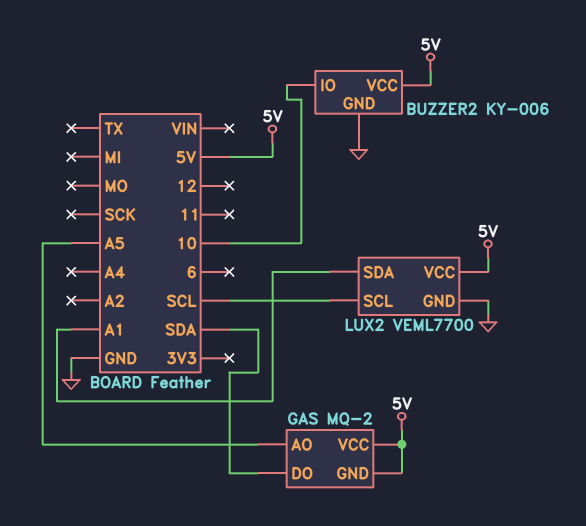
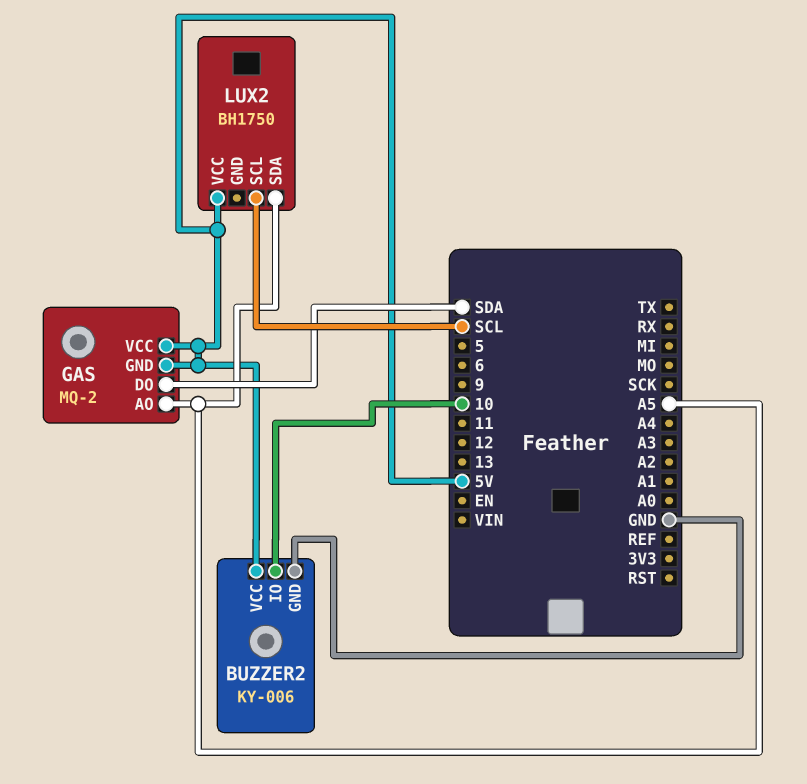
LUX2: VEML7700 -> BH1750
LUX2 pin GND: GND -> none
LUX2 pin SDA: A1 -> A5

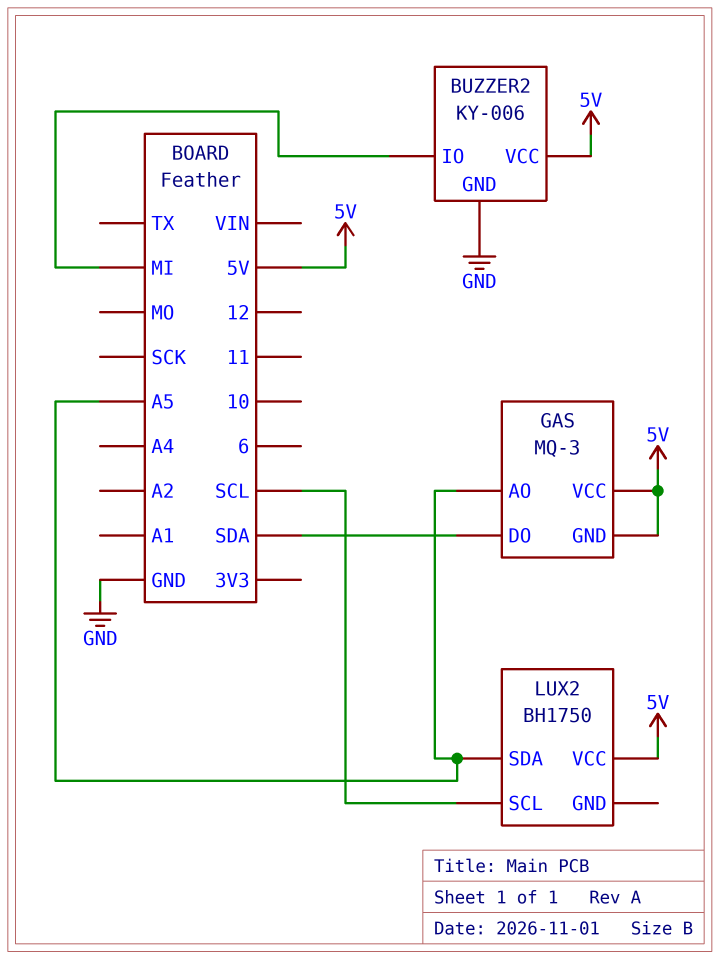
BUZZER2 pin IO: 10 -> MI
GAS: MQ-2 -> MQ-3

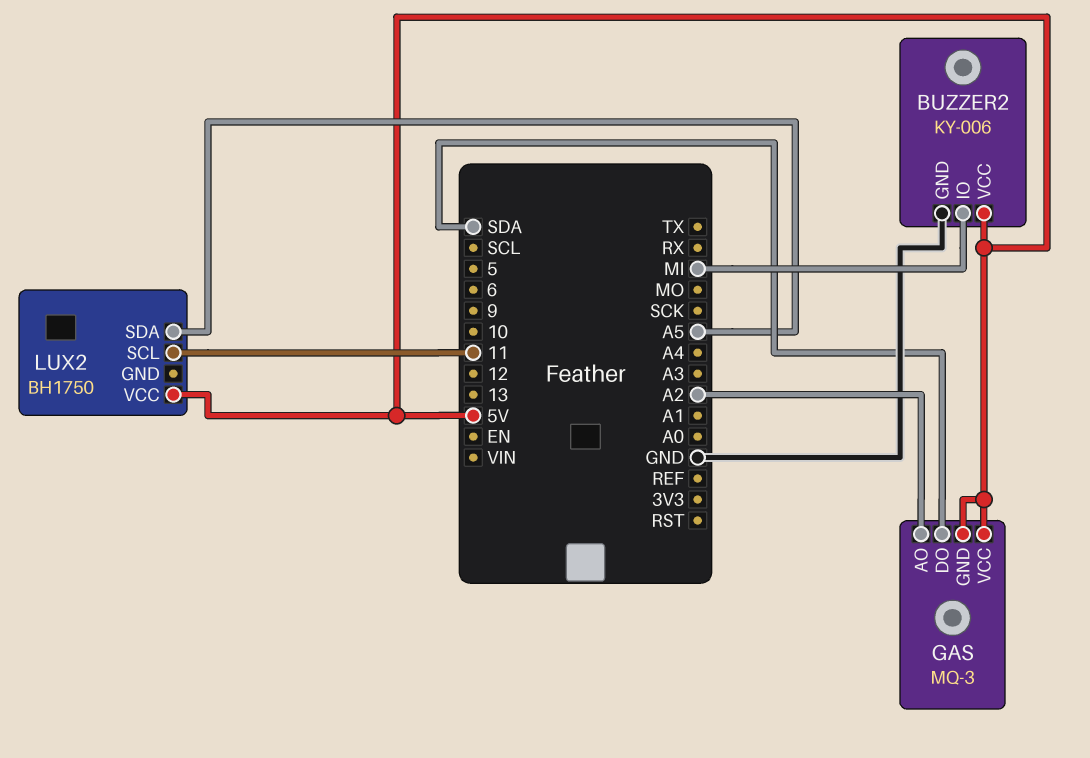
GAS pin AO: A5 -> A2
LUX2 pin SCL: SCL -> 11

